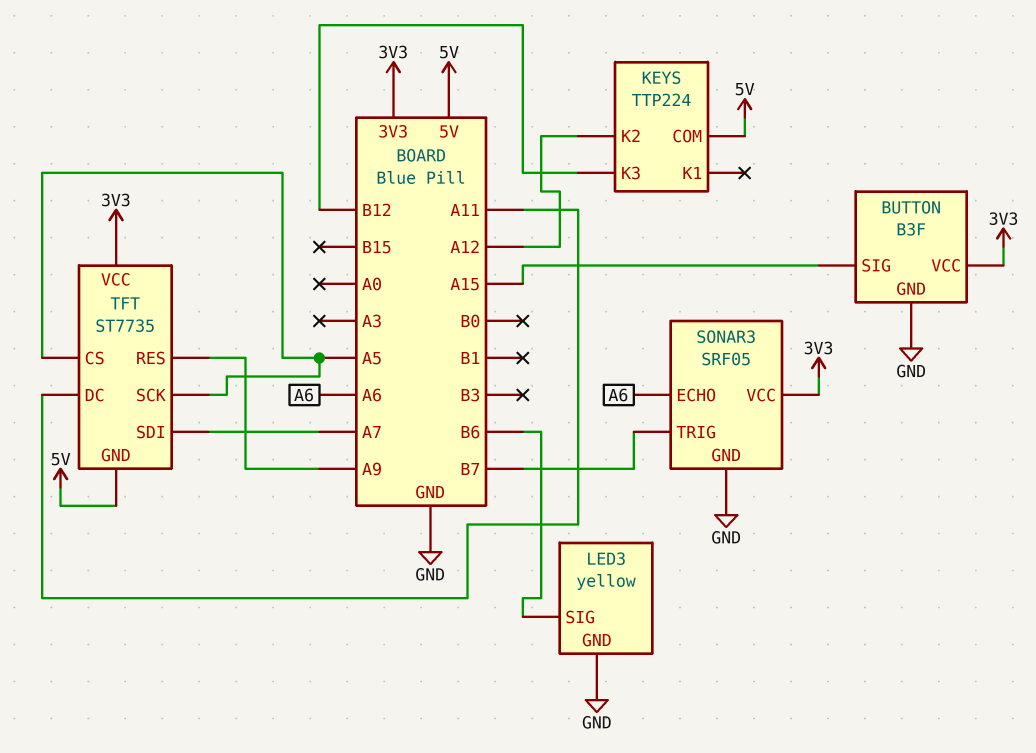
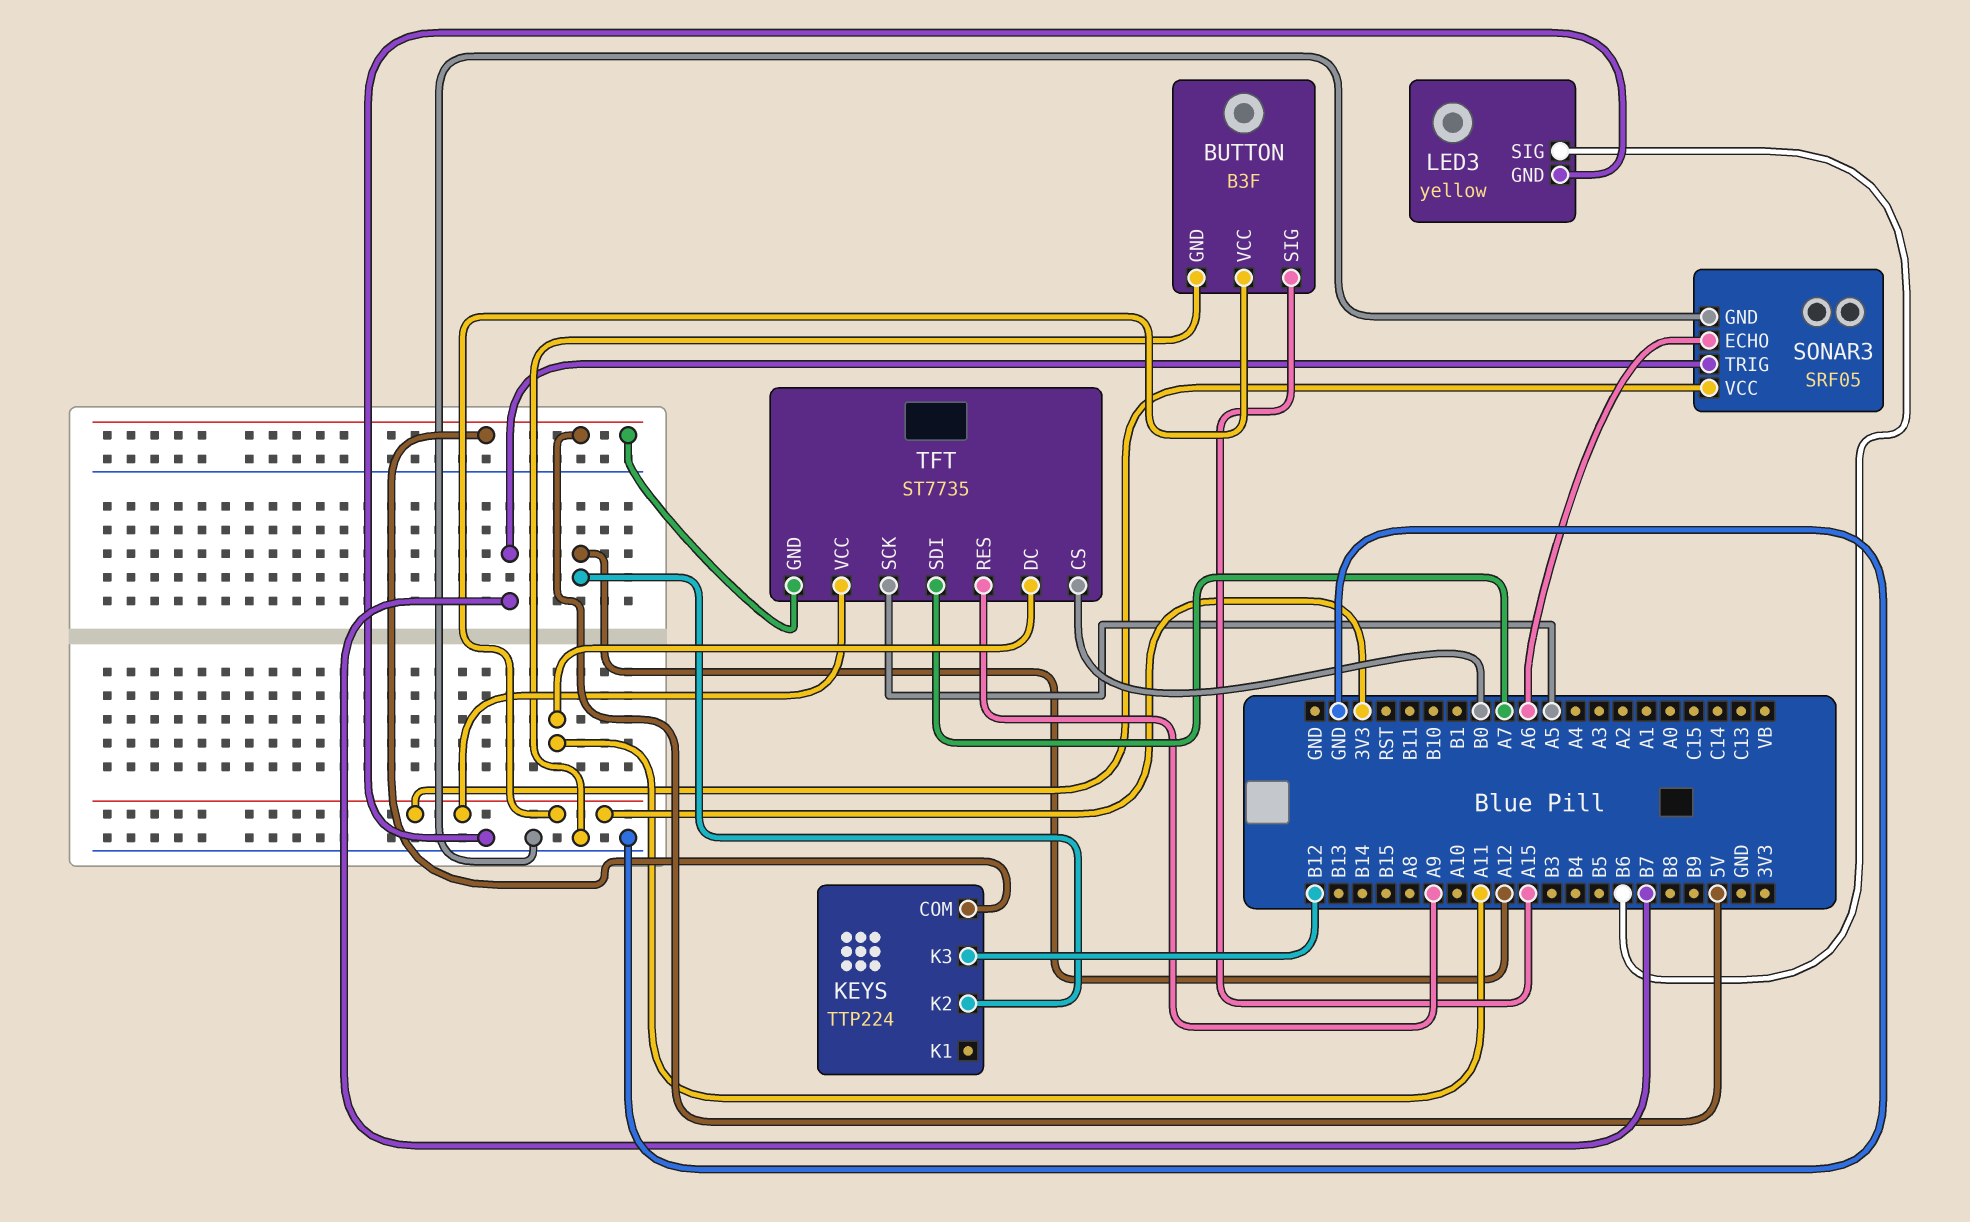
TFT pin CS: A5 -> B0

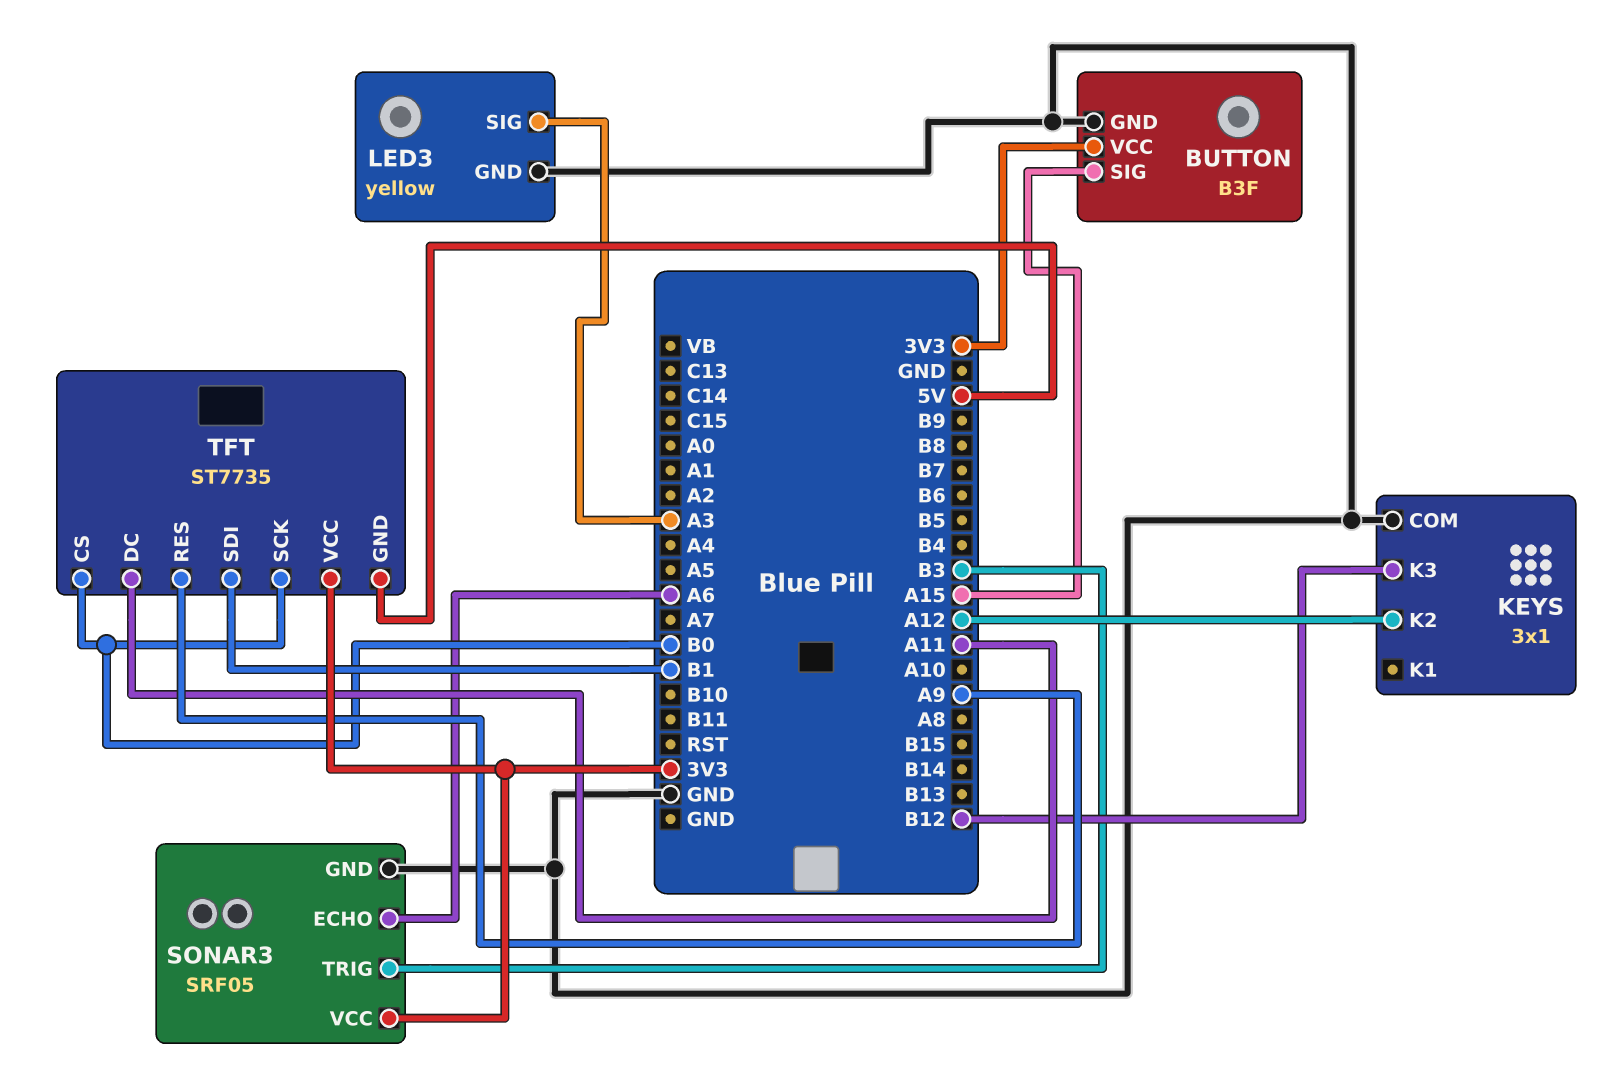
KEYS: TTP224 -> 3x1
KEYS pin COM: 5V -> GND
LED3 pin SIG: B6 -> A3
SONAR3 pin TRIG: B7 -> B3
TFT pin SCK: A5 -> B0
TFT pin SDI: A7 -> B1

